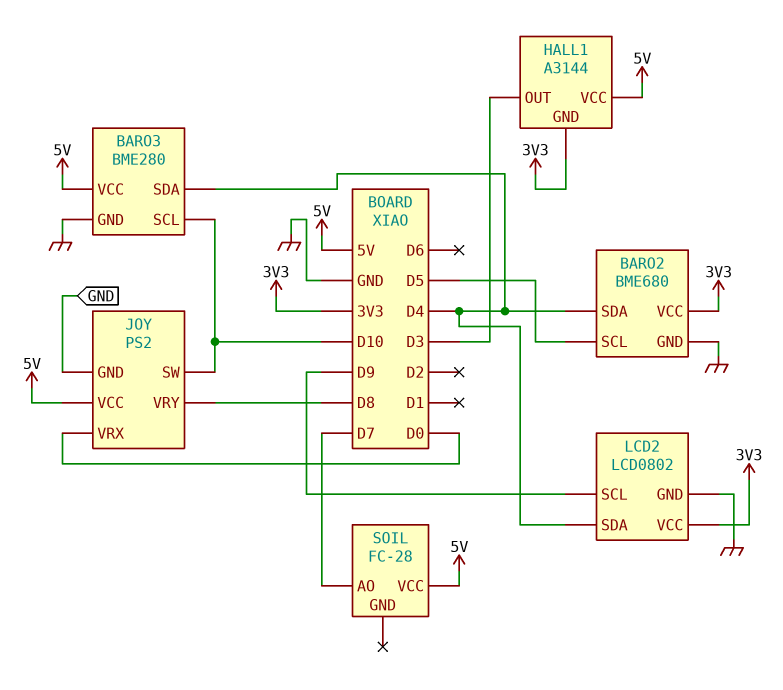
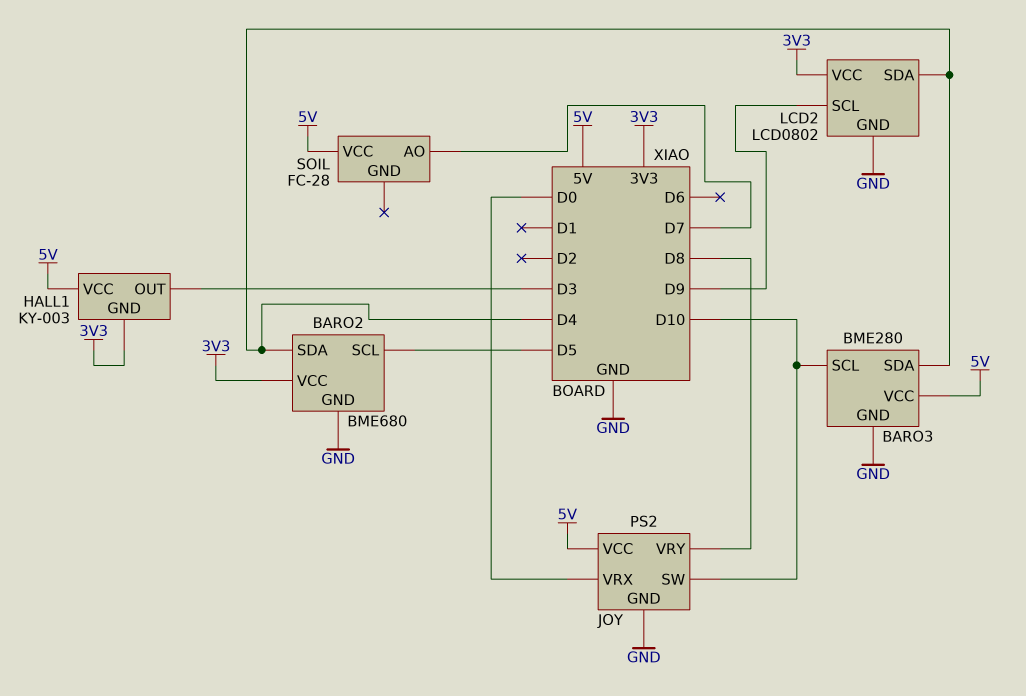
HALL1: A3144 -> KY-003

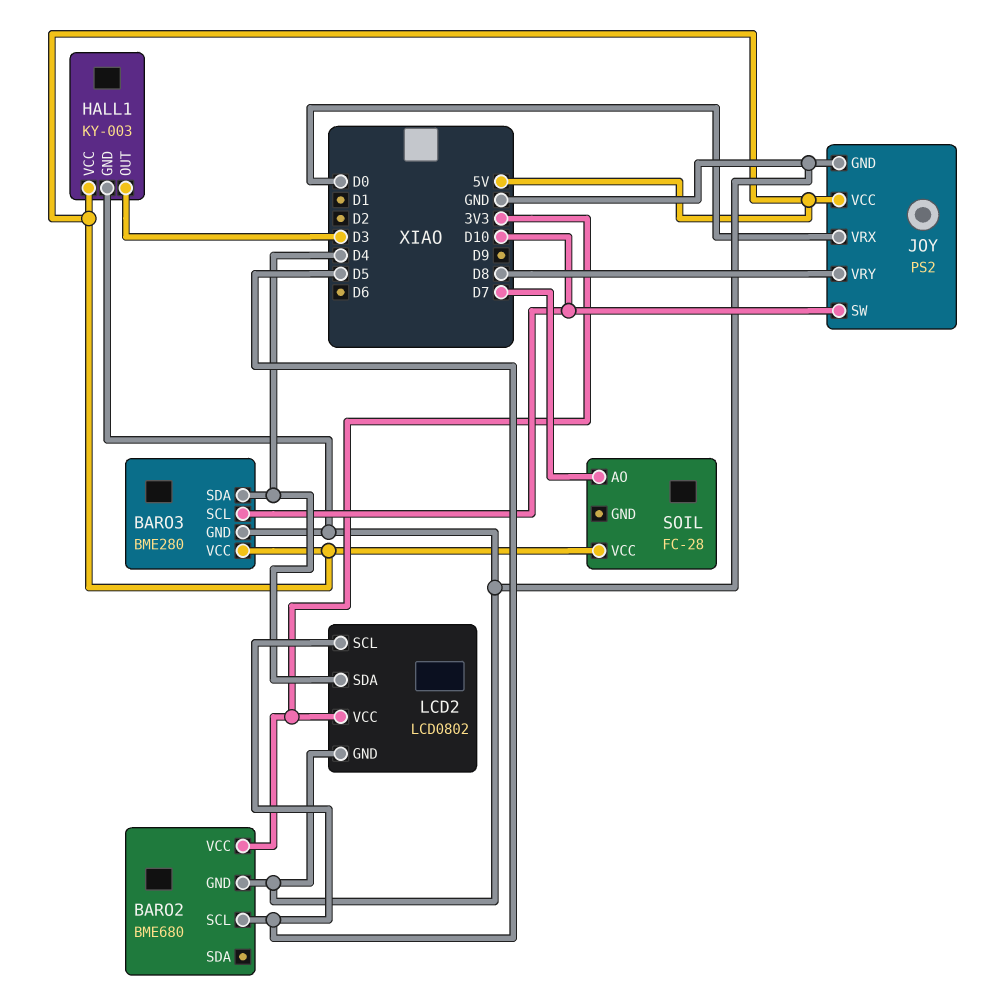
BARO2 pin SDA: D4 -> none
HALL1 pin GND: 3V3 -> GND
LCD2 pin SCL: D9 -> D5

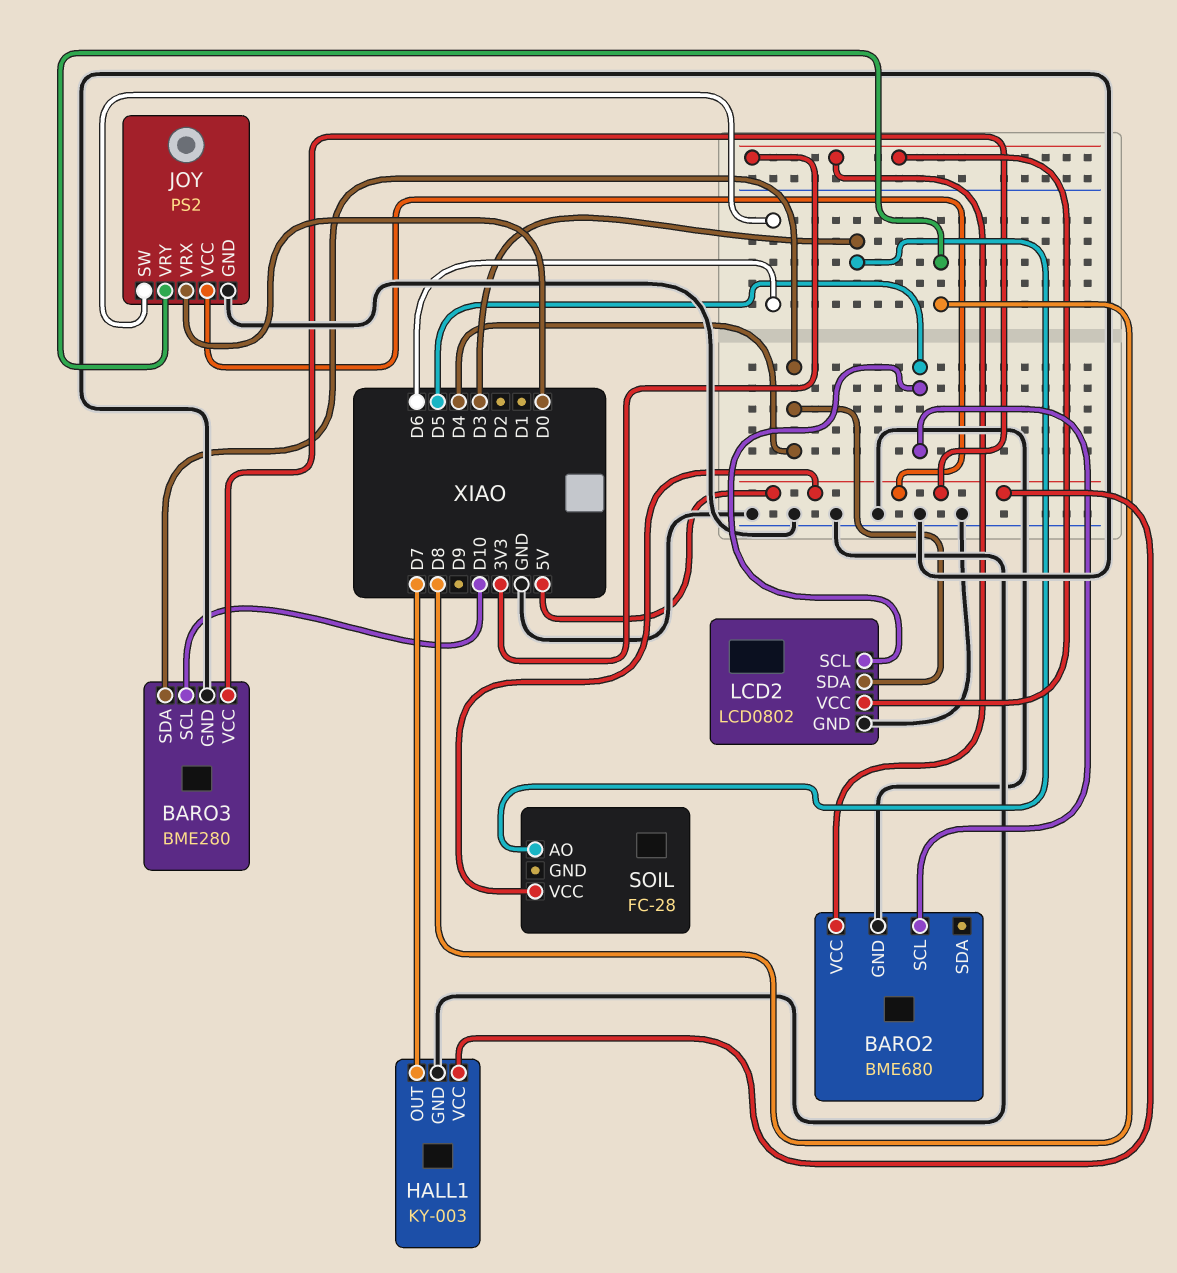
HALL1 pin OUT: D3 -> D7
JOY pin SW: D10 -> D6
SOIL pin AO: D7 -> D3

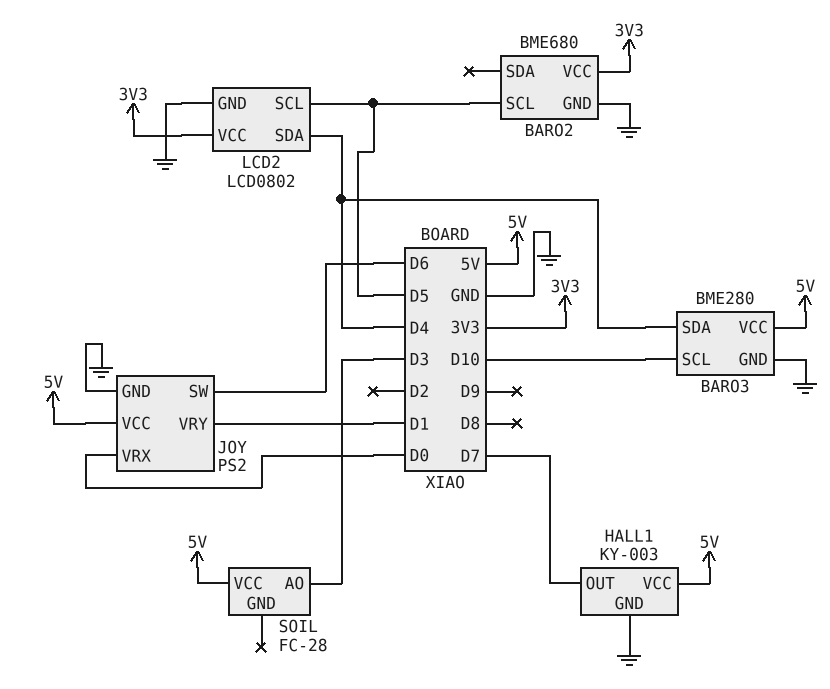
JOY pin VRY: D8 -> D1

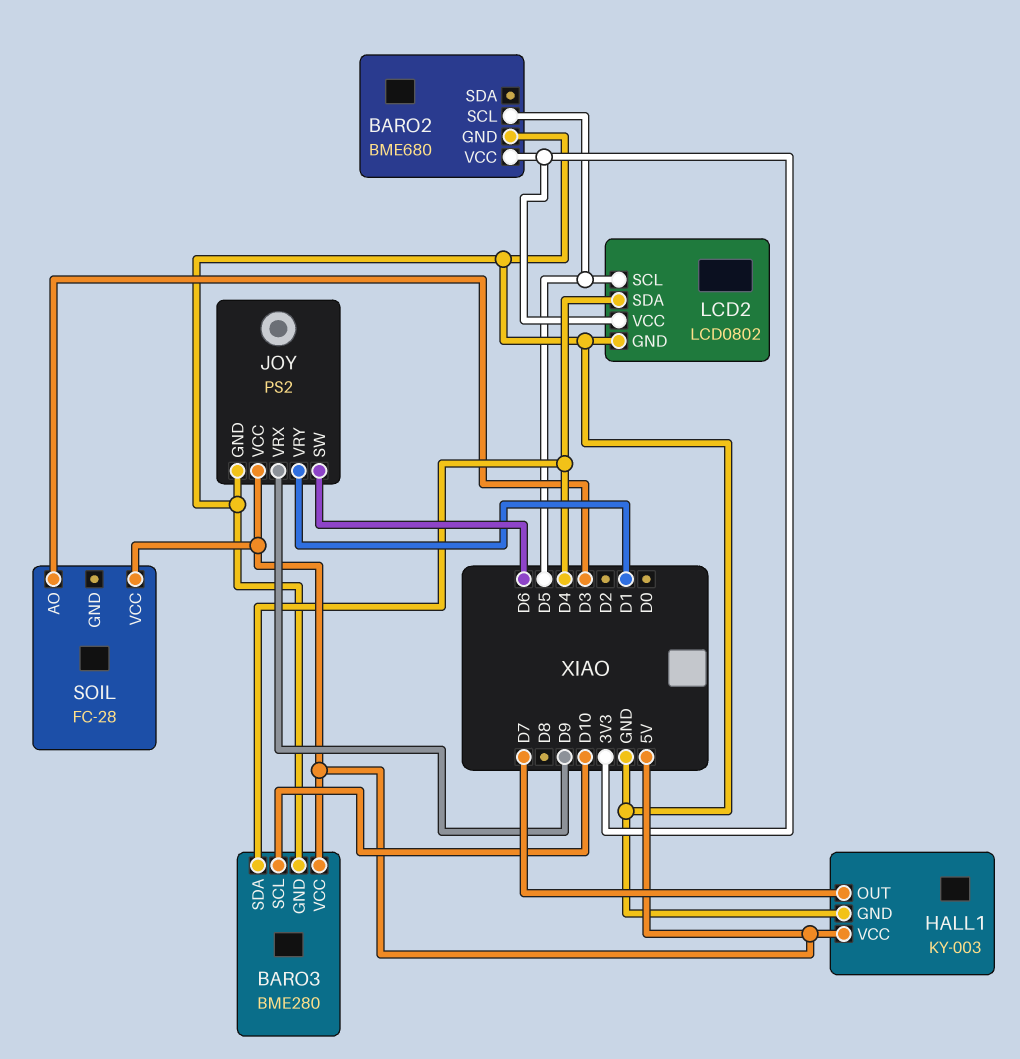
JOY pin VRX: D0 -> D9

